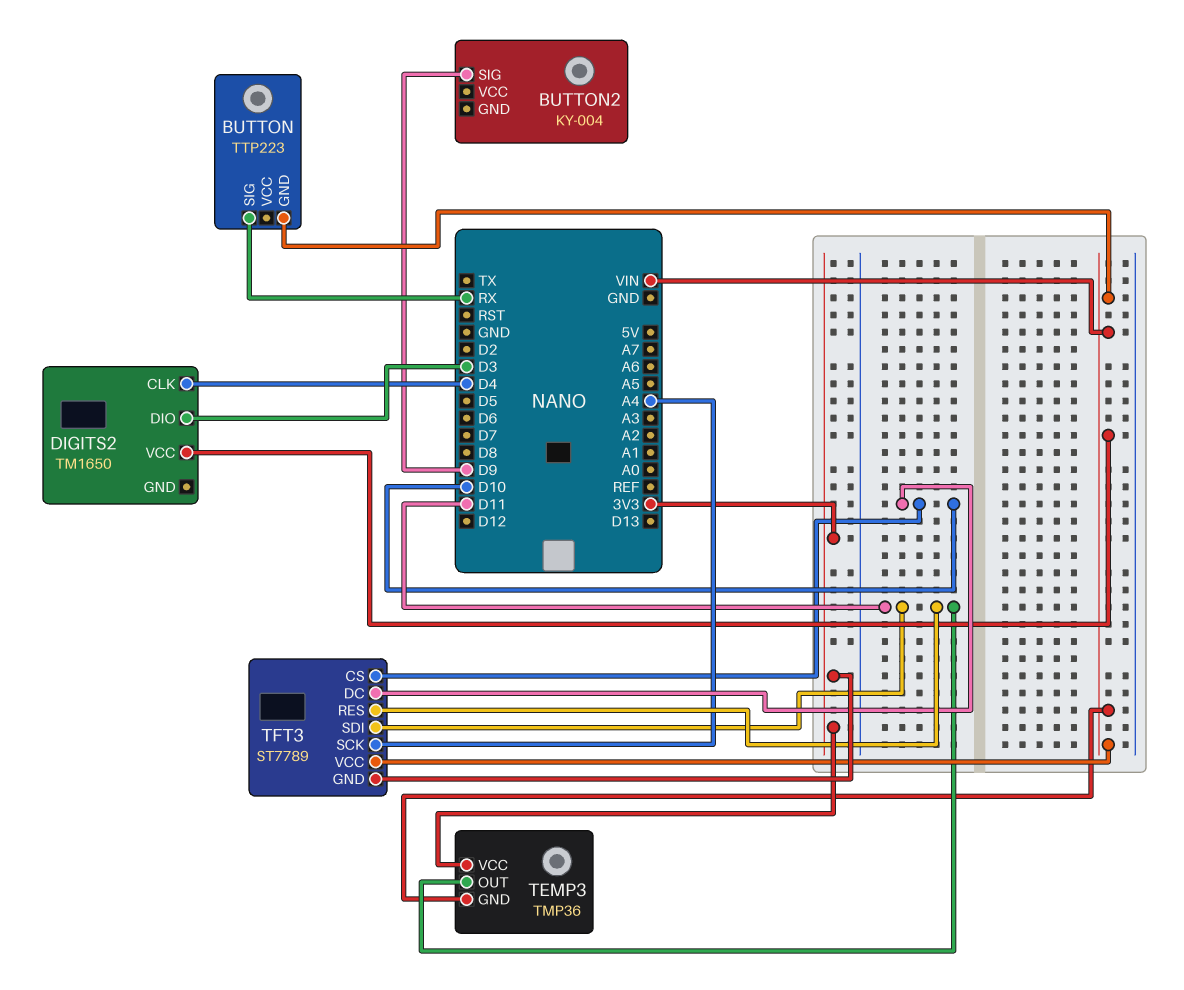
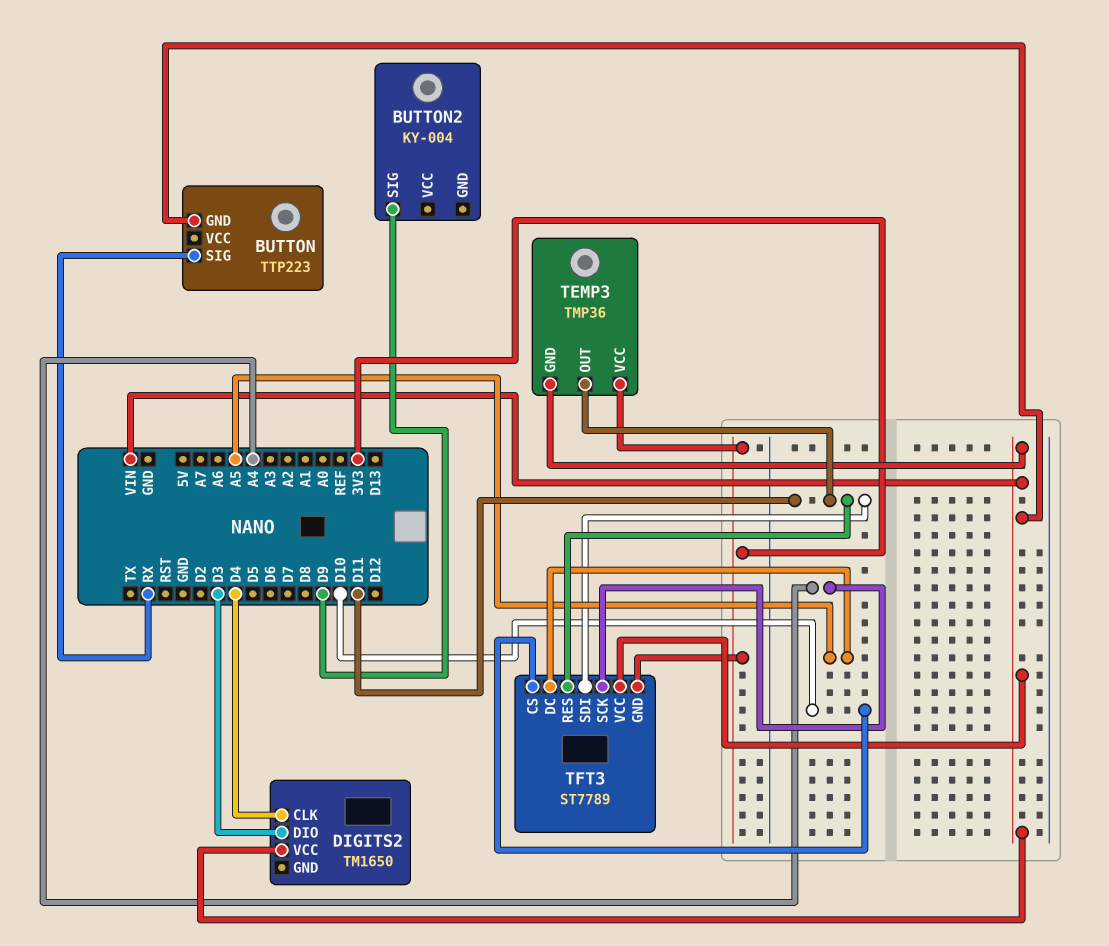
TFT3 pin DC: D10 -> A5

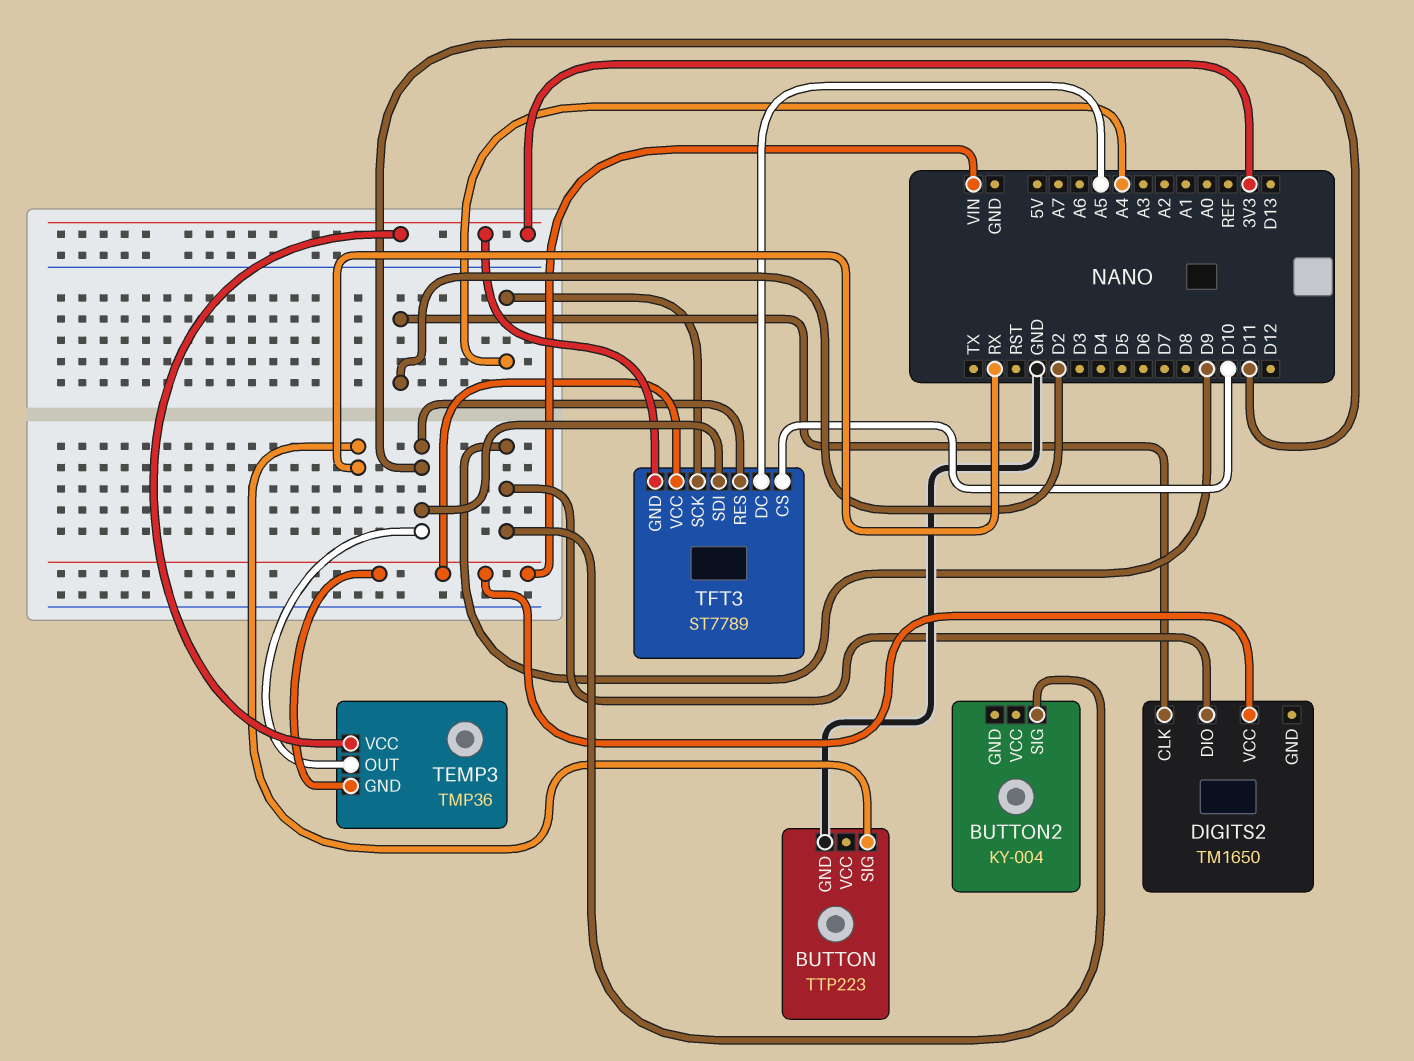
BUTTON pin GND: VIN -> GND
DIGITS2 pin CLK: D4 -> D2
DIGITS2 pin DIO: D3 -> D9

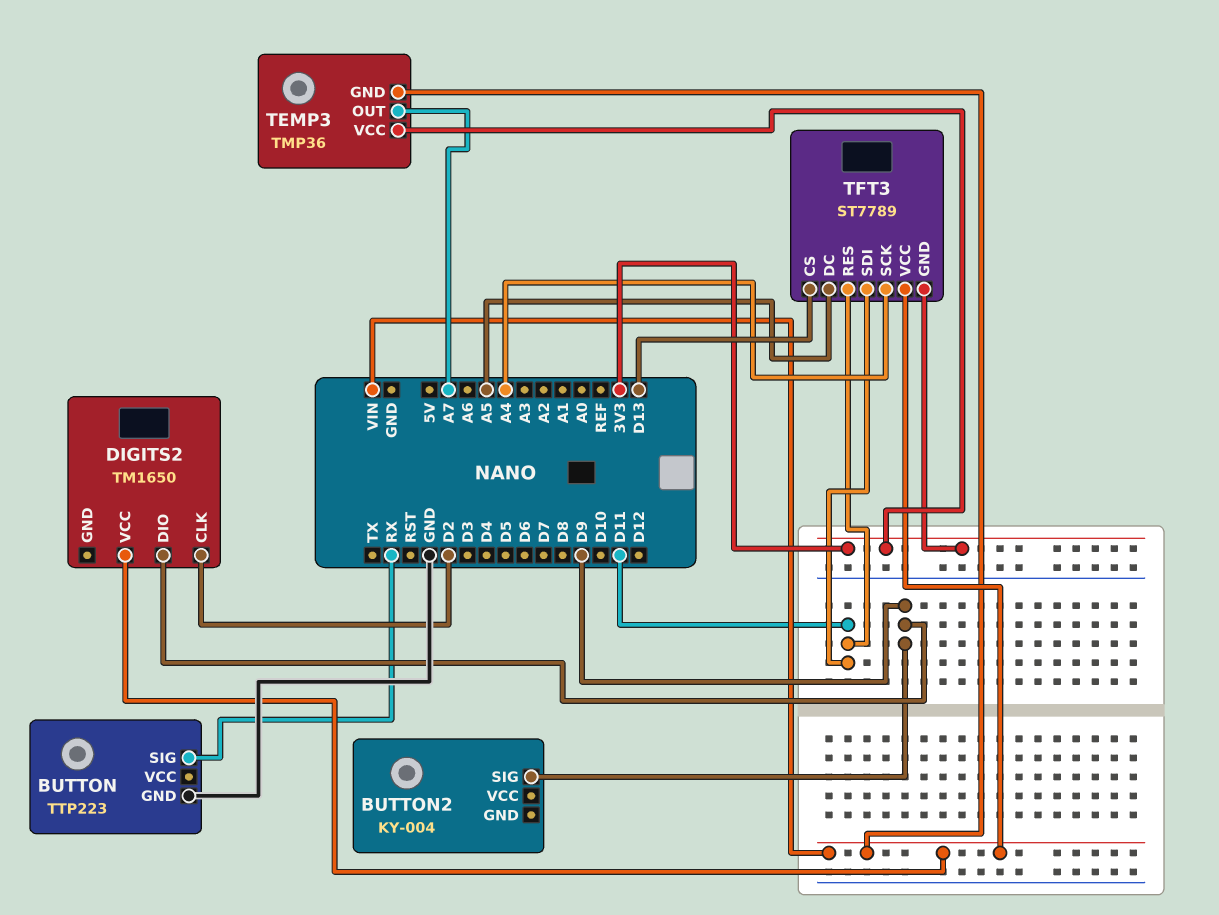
TEMP3 pin OUT: D11 -> A7
TFT3 pin CS: D10 -> D13

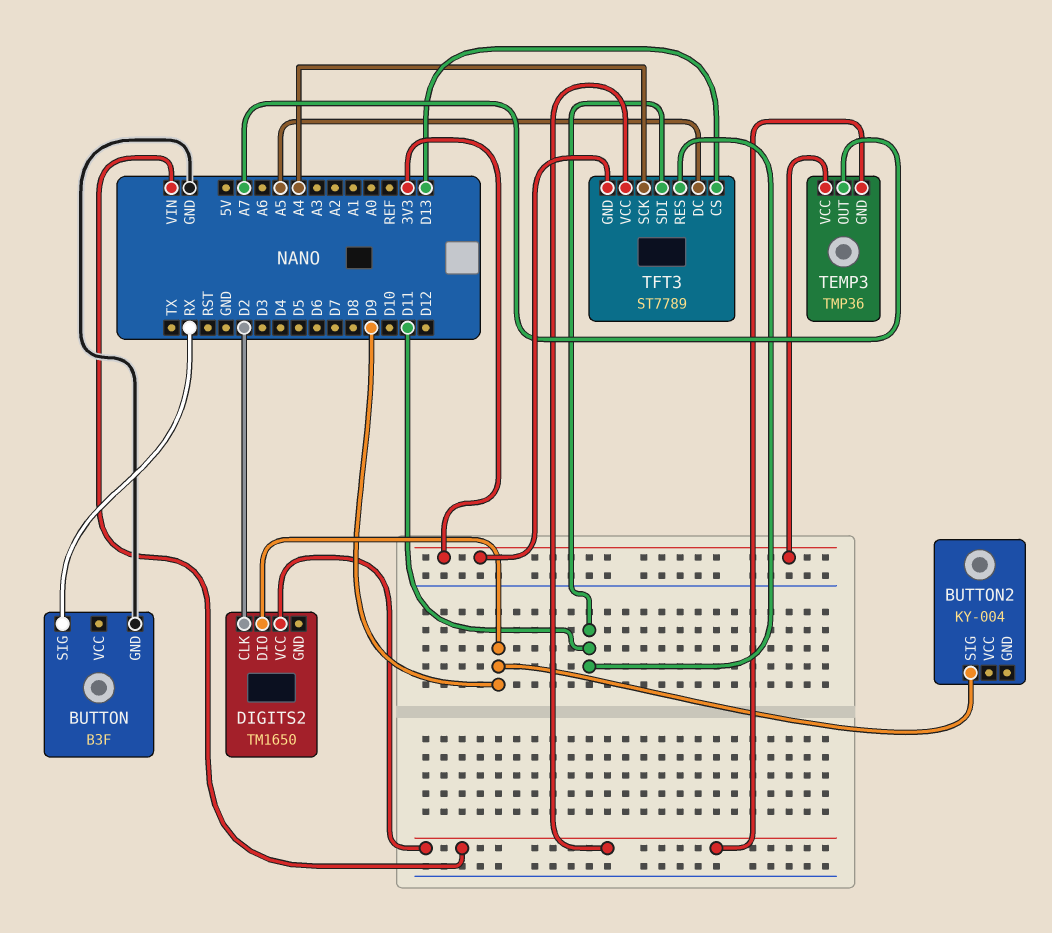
BUTTON: TTP223 -> B3F

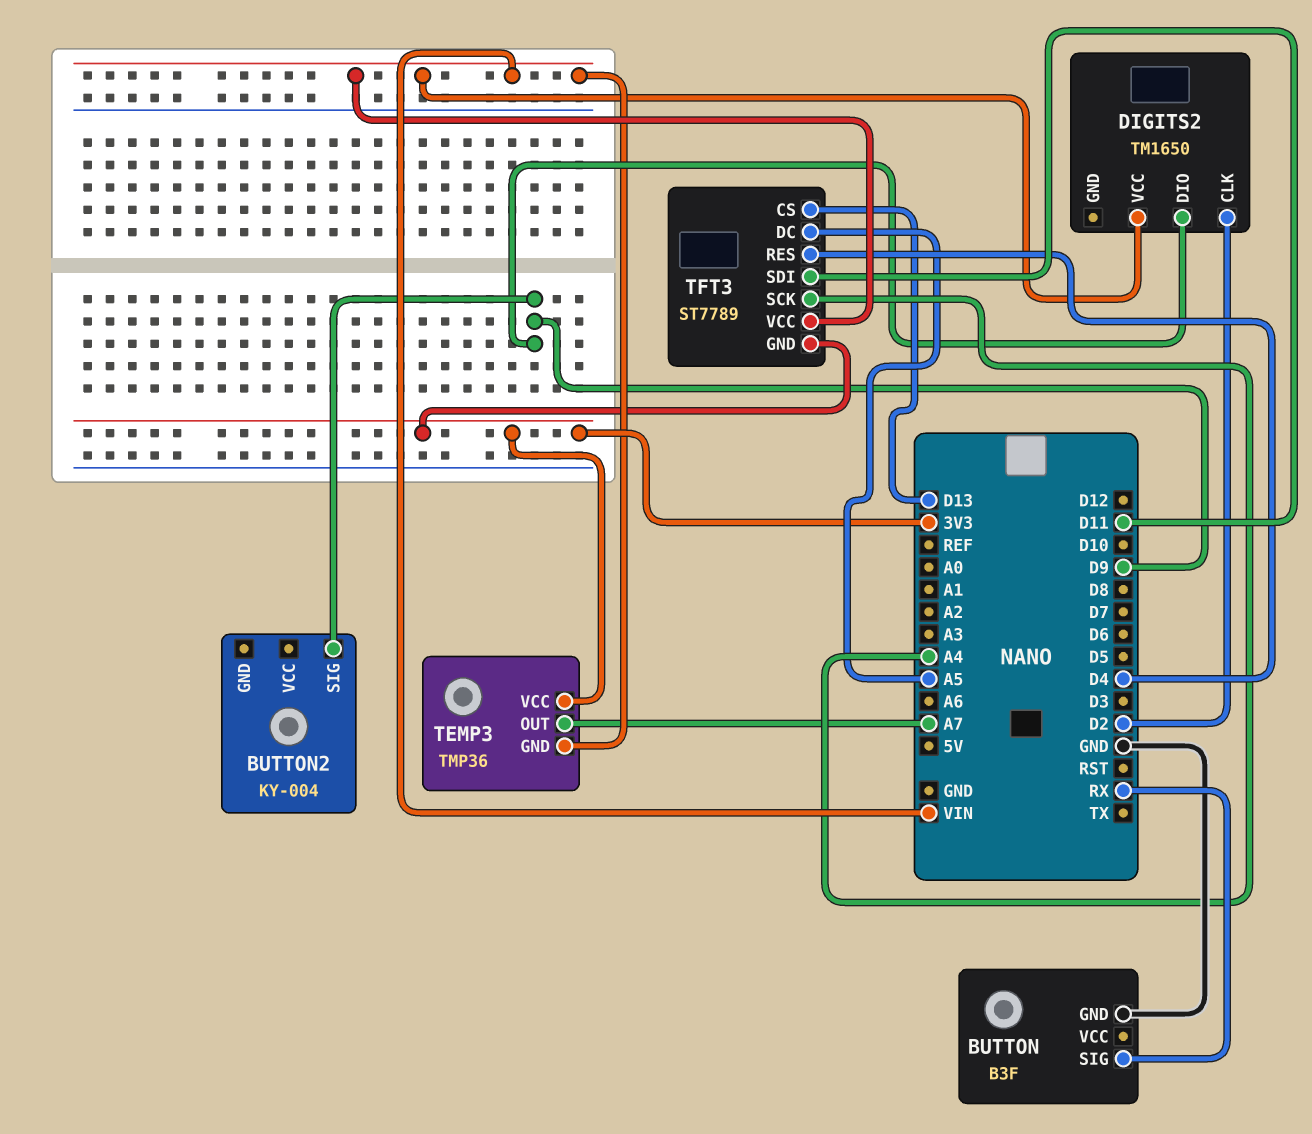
TFT3 pin RES: D11 -> D4

